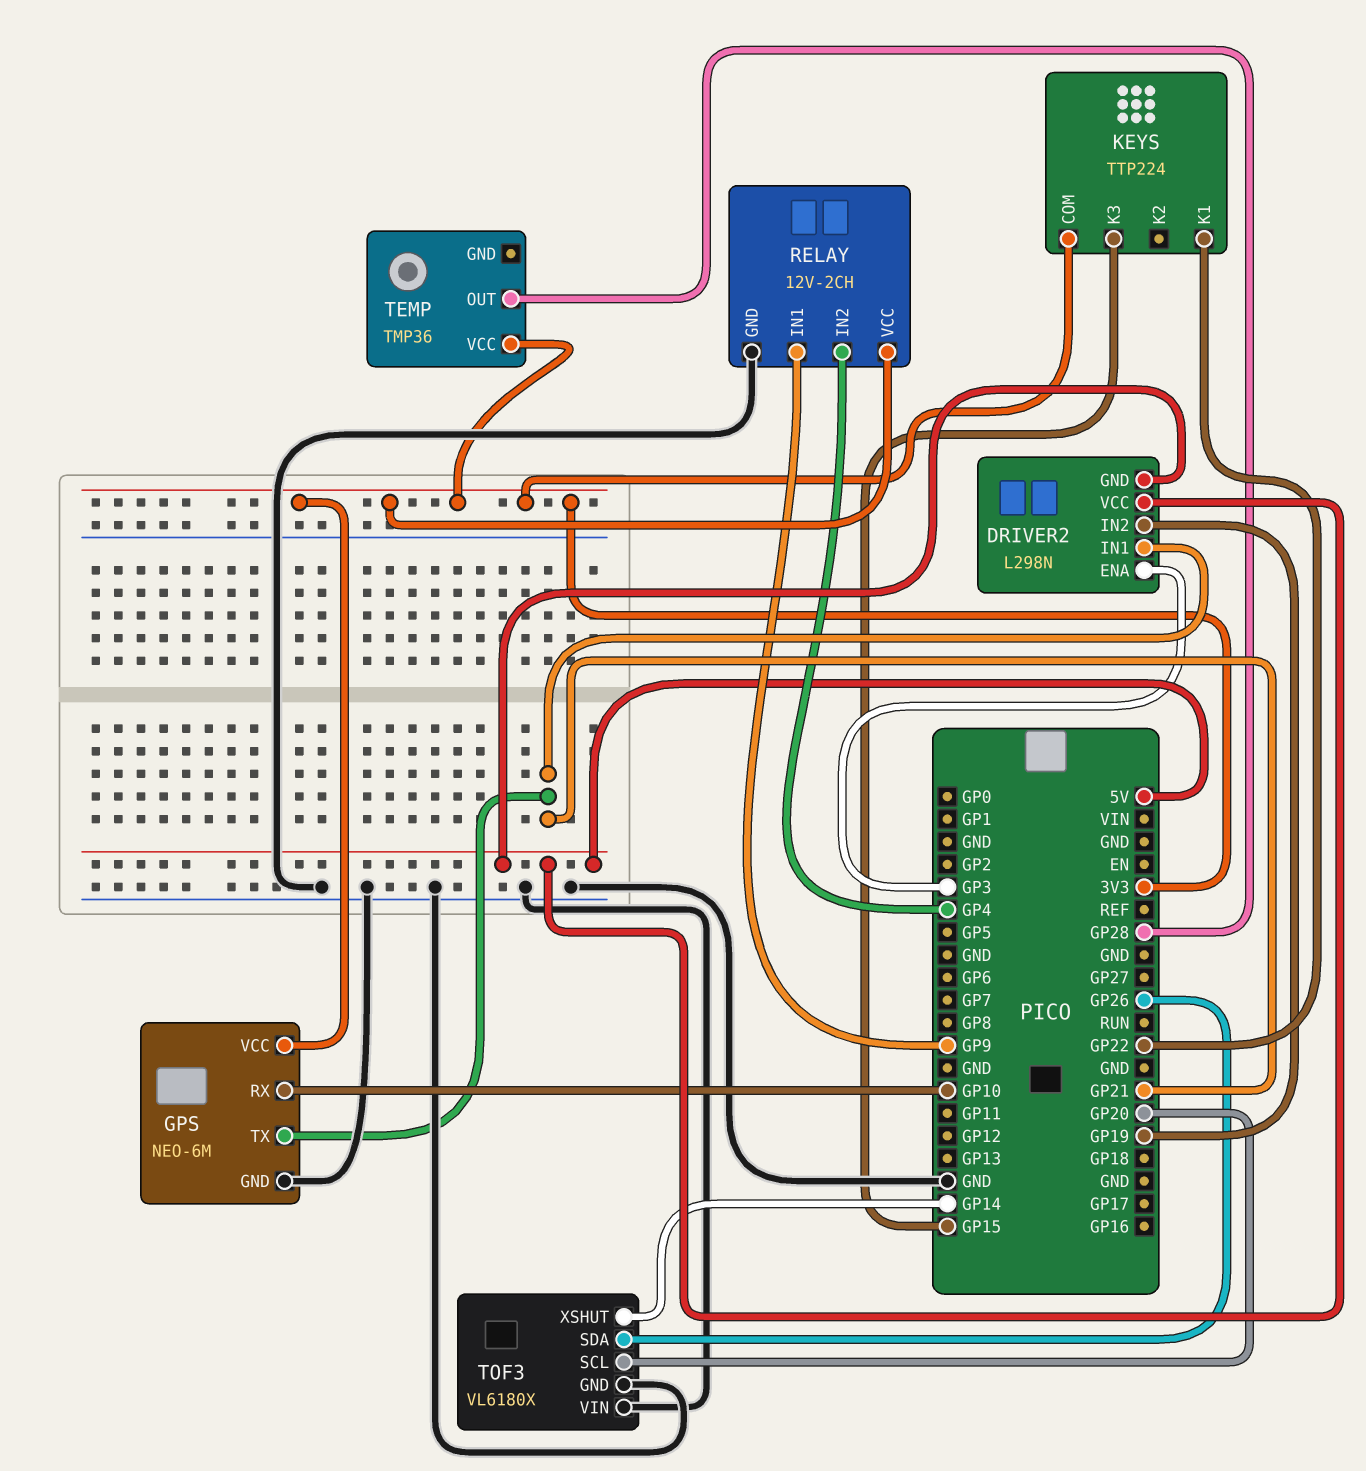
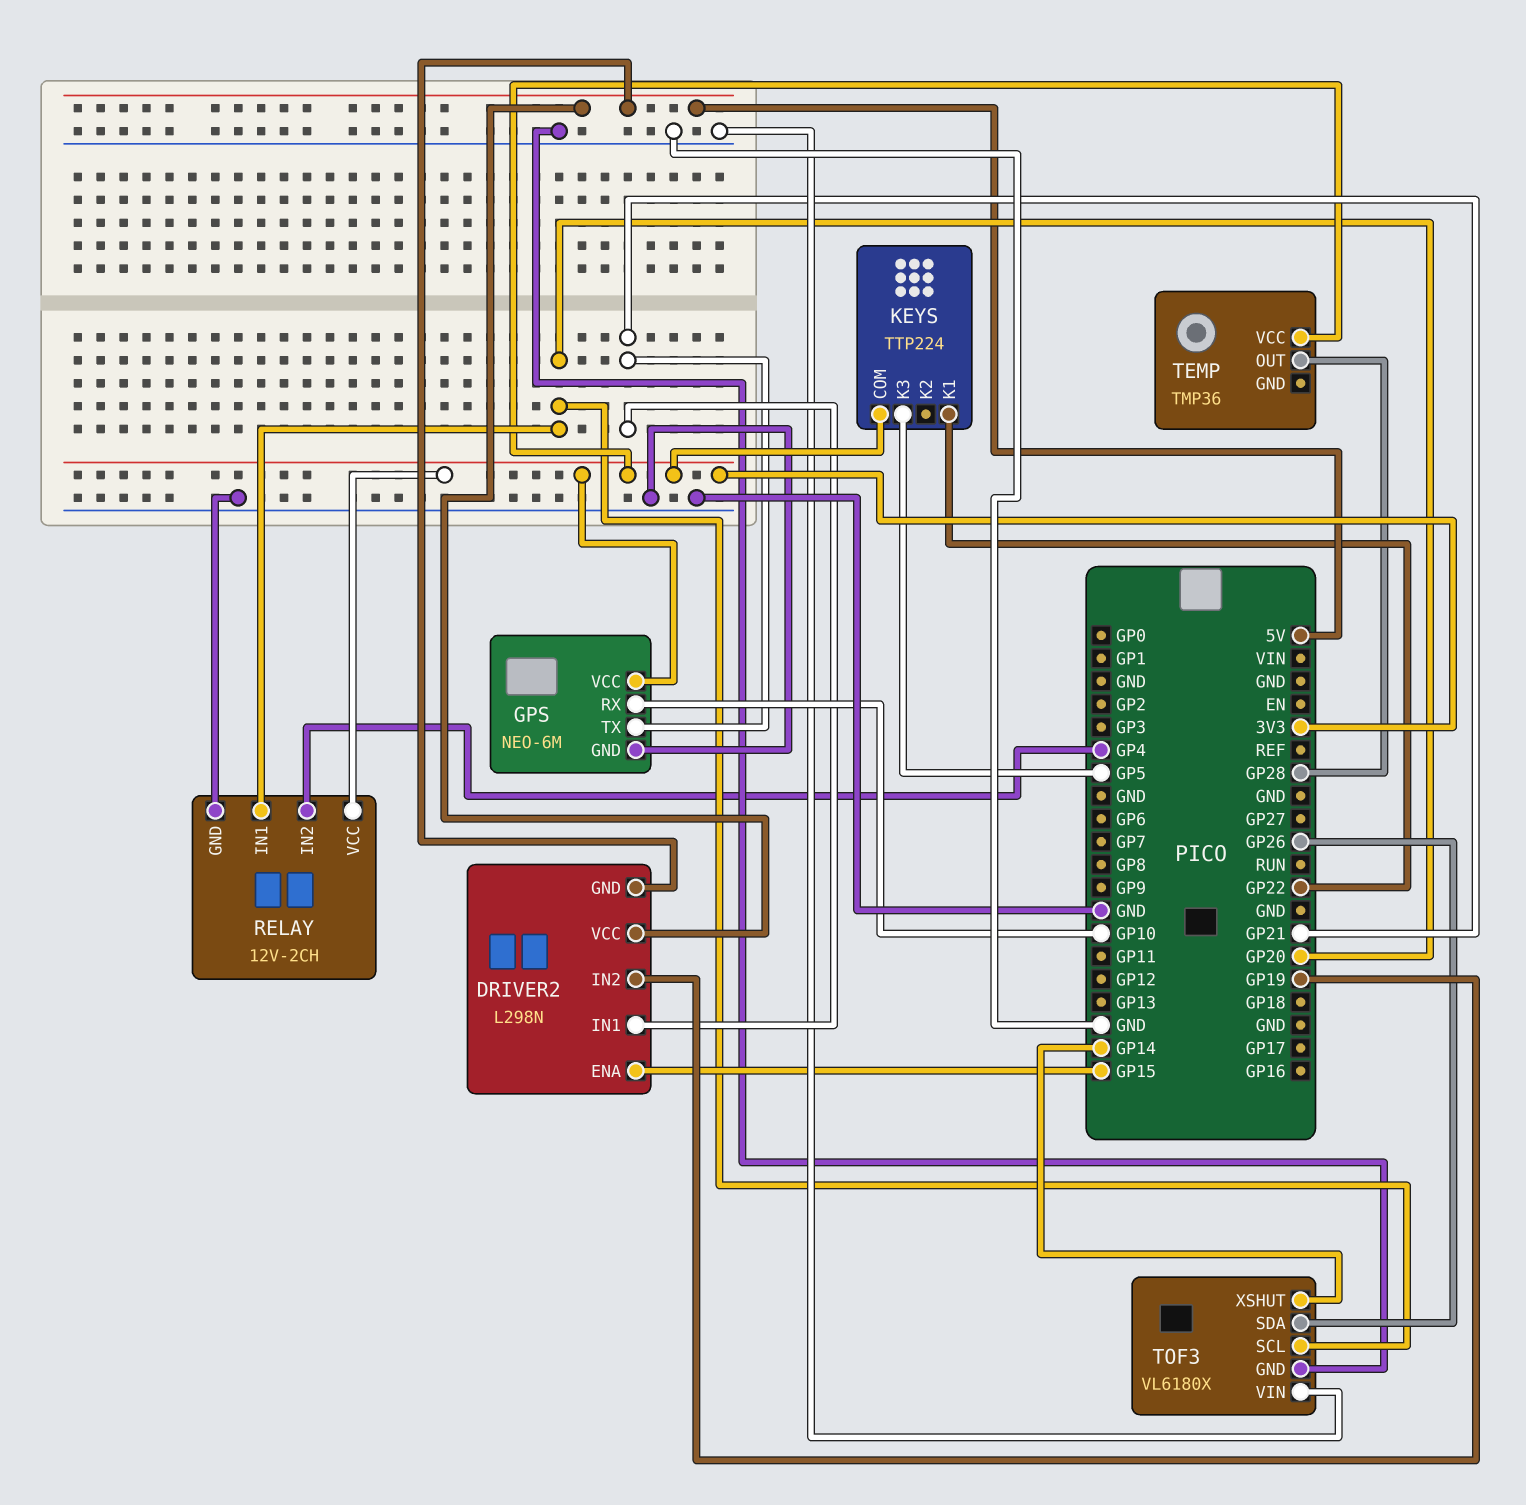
DRIVER2 pin ENA: GP3 -> GP15
KEYS pin K3: GP15 -> GP5
RELAY pin IN1: GP9 -> GP20

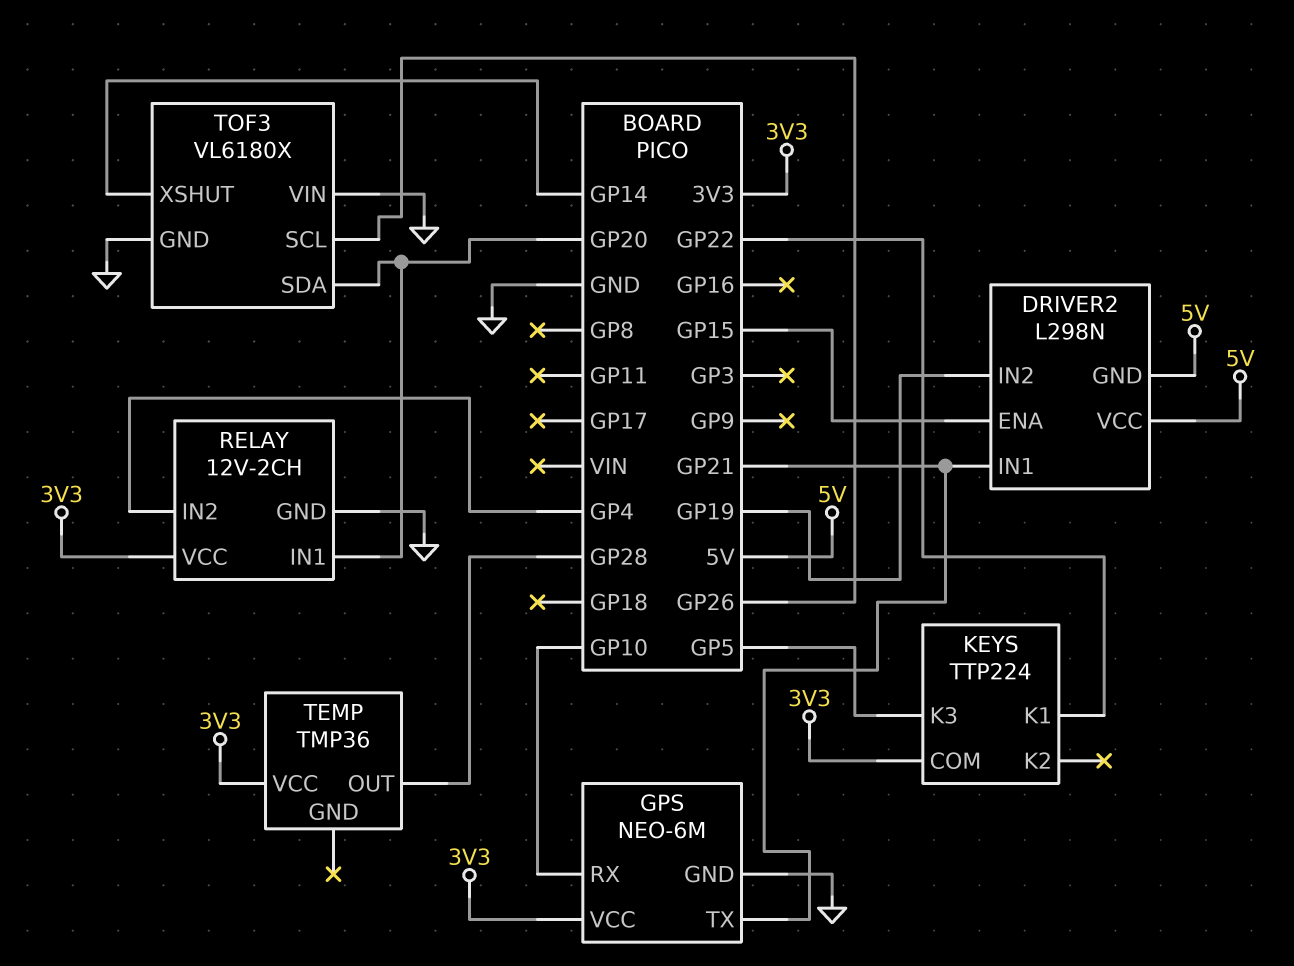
TOF3 pin SCL: GP20 -> GP26
TOF3 pin SDA: GP26 -> GP20

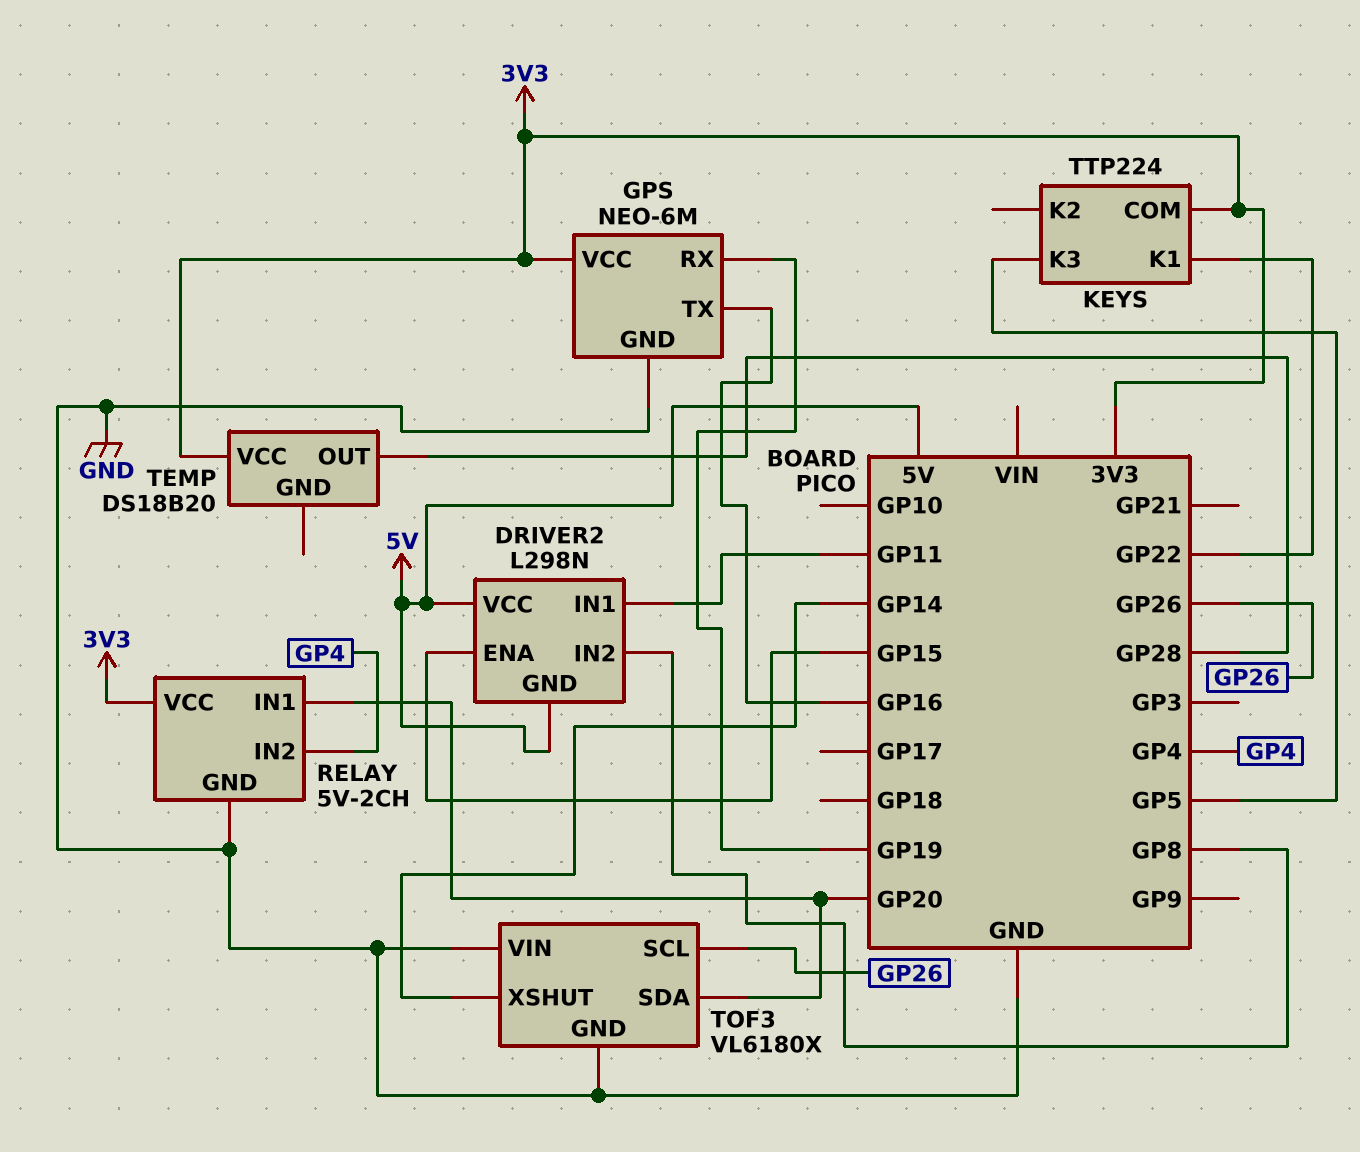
DRIVER2 pin IN1: GP21 -> GP11
DRIVER2 pin IN2: GP19 -> GP8
GPS pin RX: GP10 -> GP19
GPS pin TX: GP21 -> GP16
RELAY: 12V-2CH -> 5V-2CH
TEMP: TMP36 -> DS18B20

